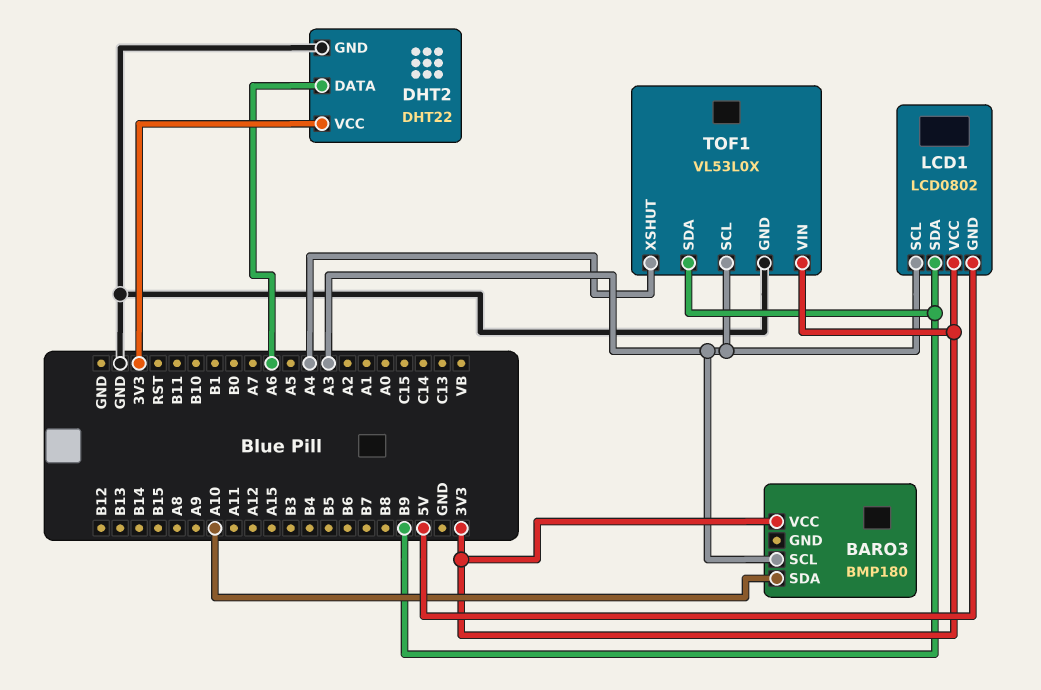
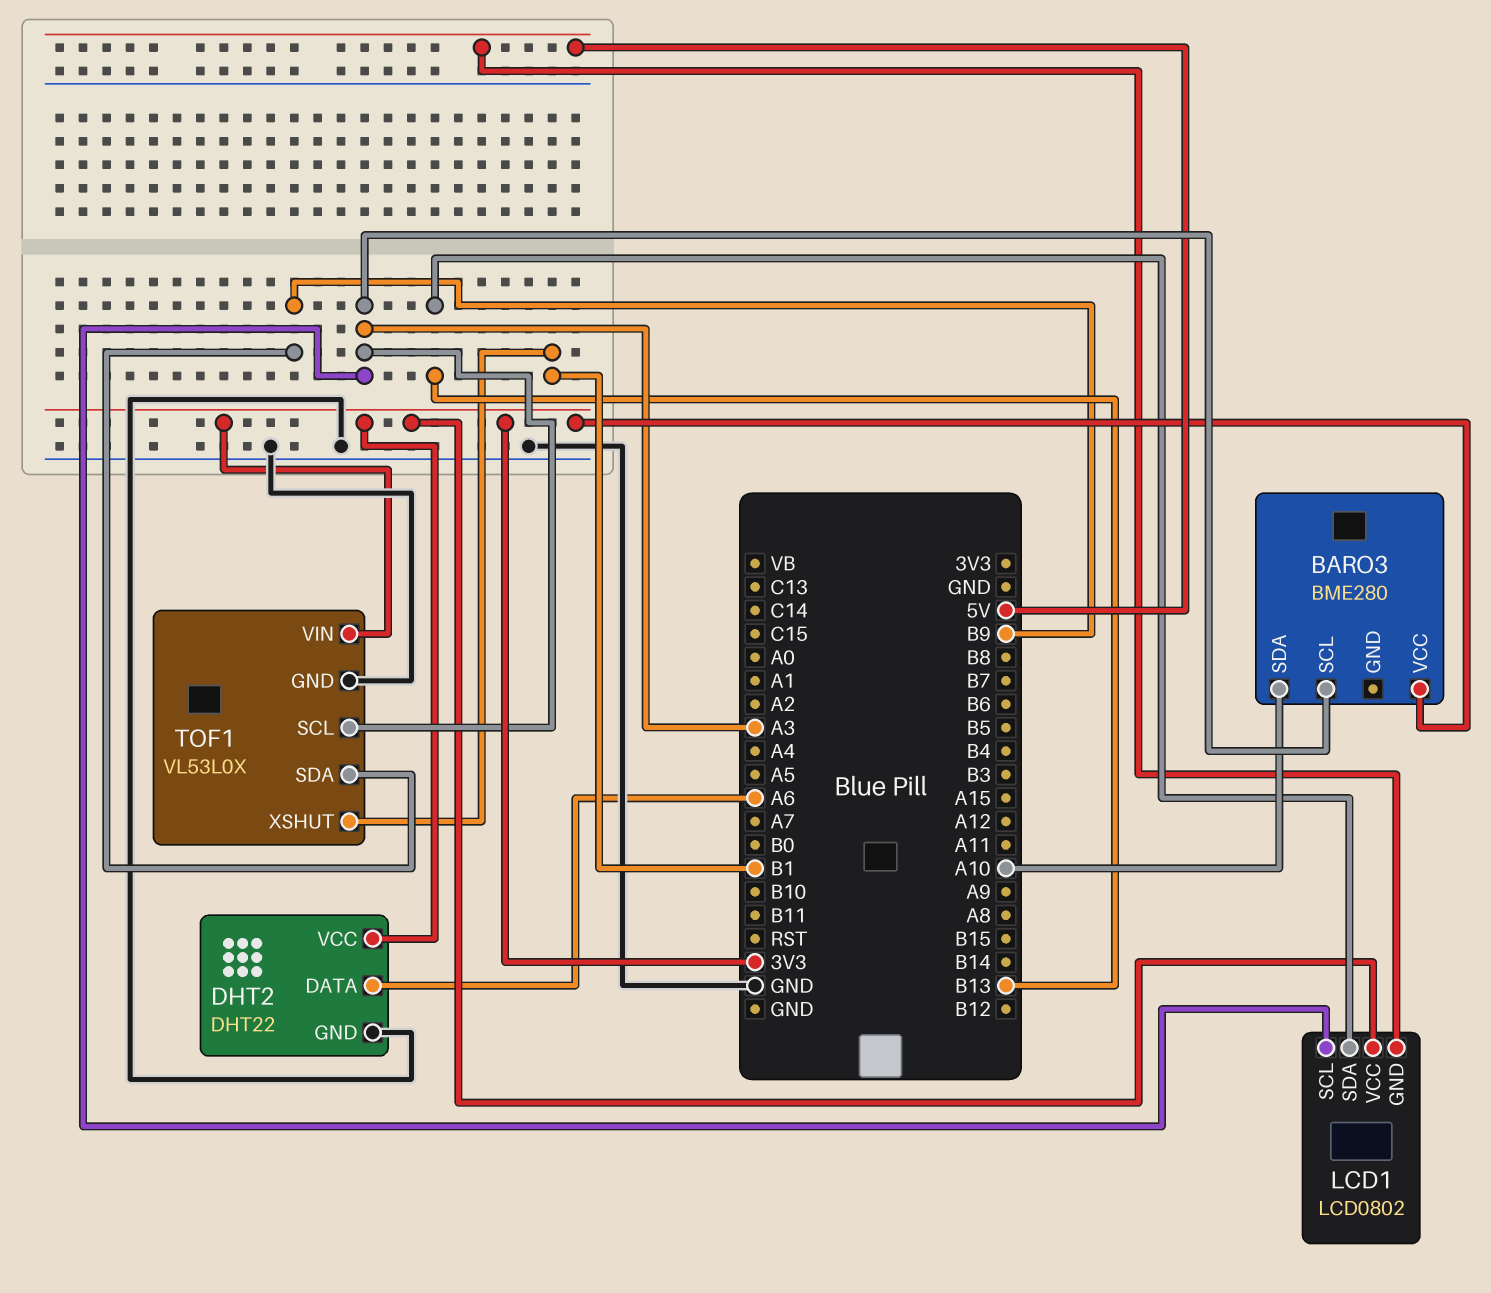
BARO3: BMP180 -> BME280
LCD1 pin SDA: B9 -> B13
TOF1 pin XSHUT: A4 -> B1

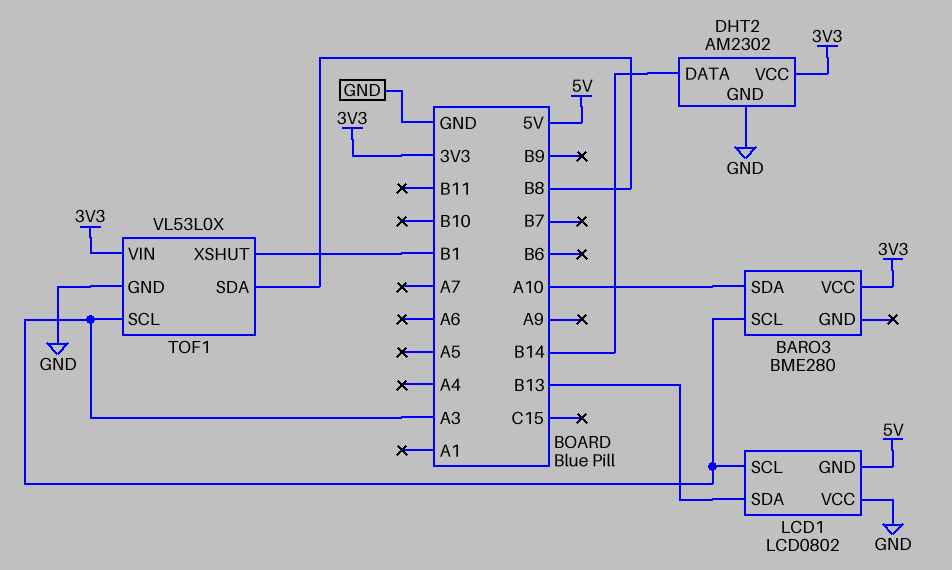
DHT2: DHT22 -> AM2302
DHT2 pin DATA: A6 -> B14
LCD1 pin VCC: 3V3 -> GND
TOF1 pin SDA: B9 -> B8

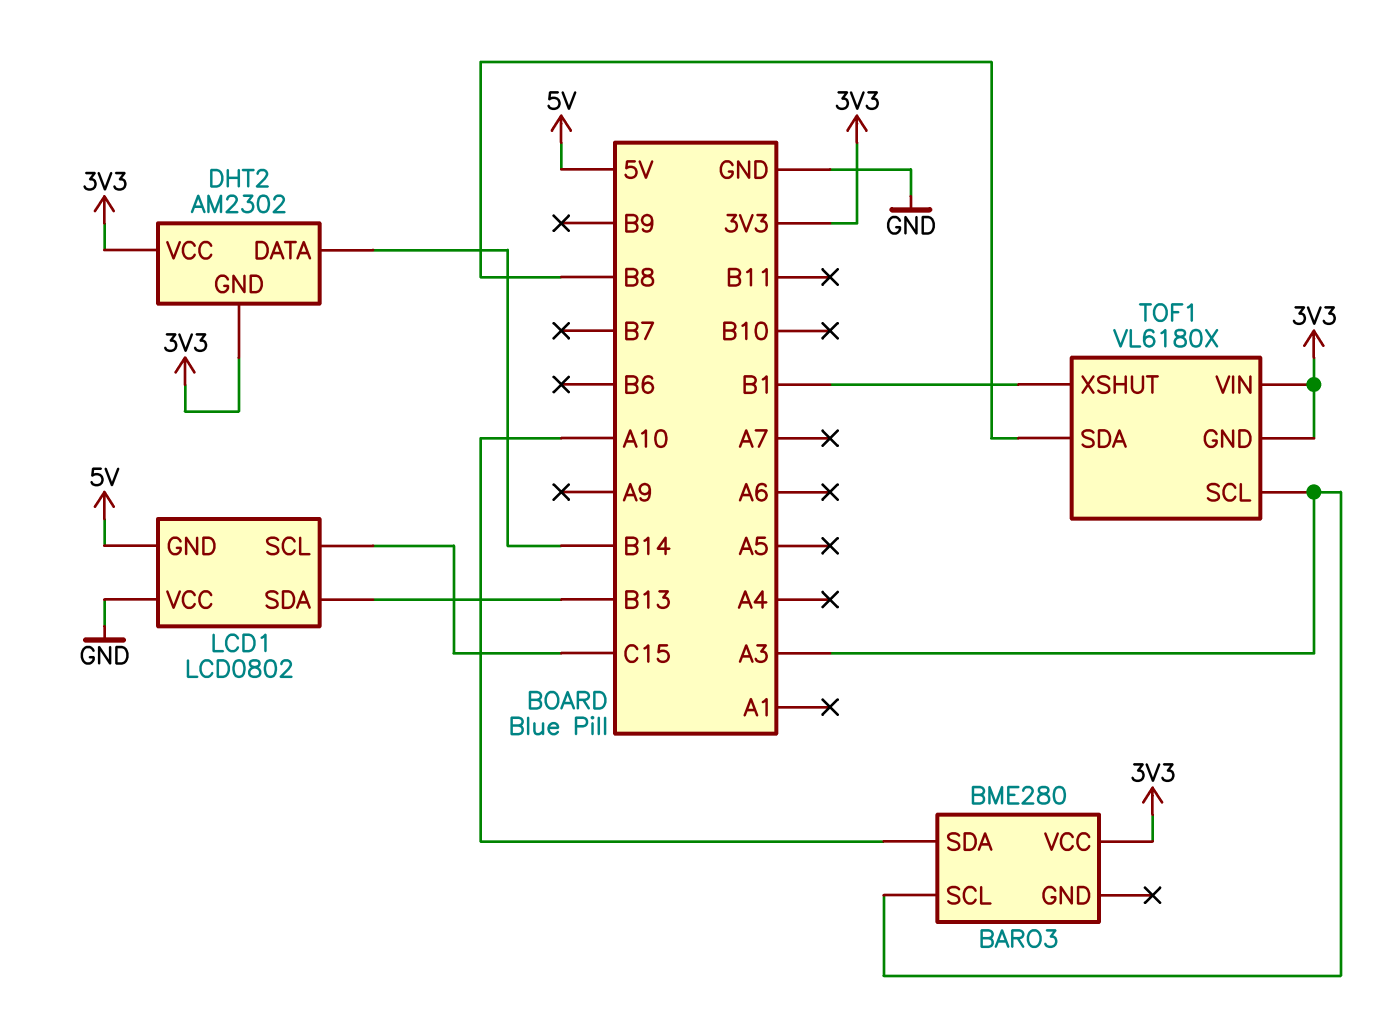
DHT2 pin GND: GND -> 3V3
LCD1 pin SCL: A3 -> C15
TOF1: VL53L0X -> VL6180X
TOF1 pin GND: GND -> 3V3

